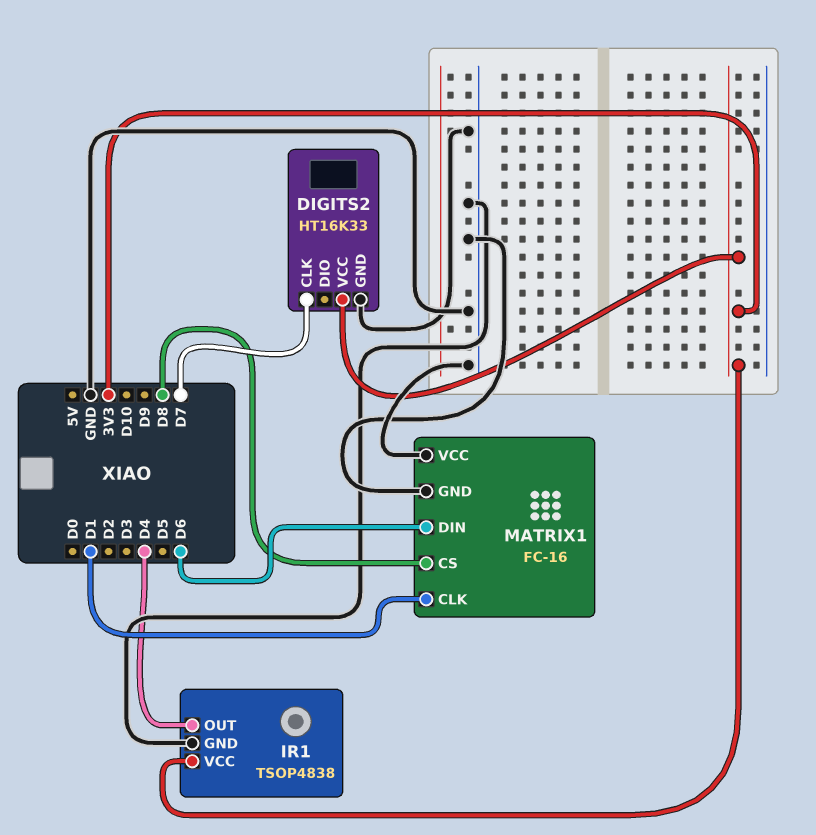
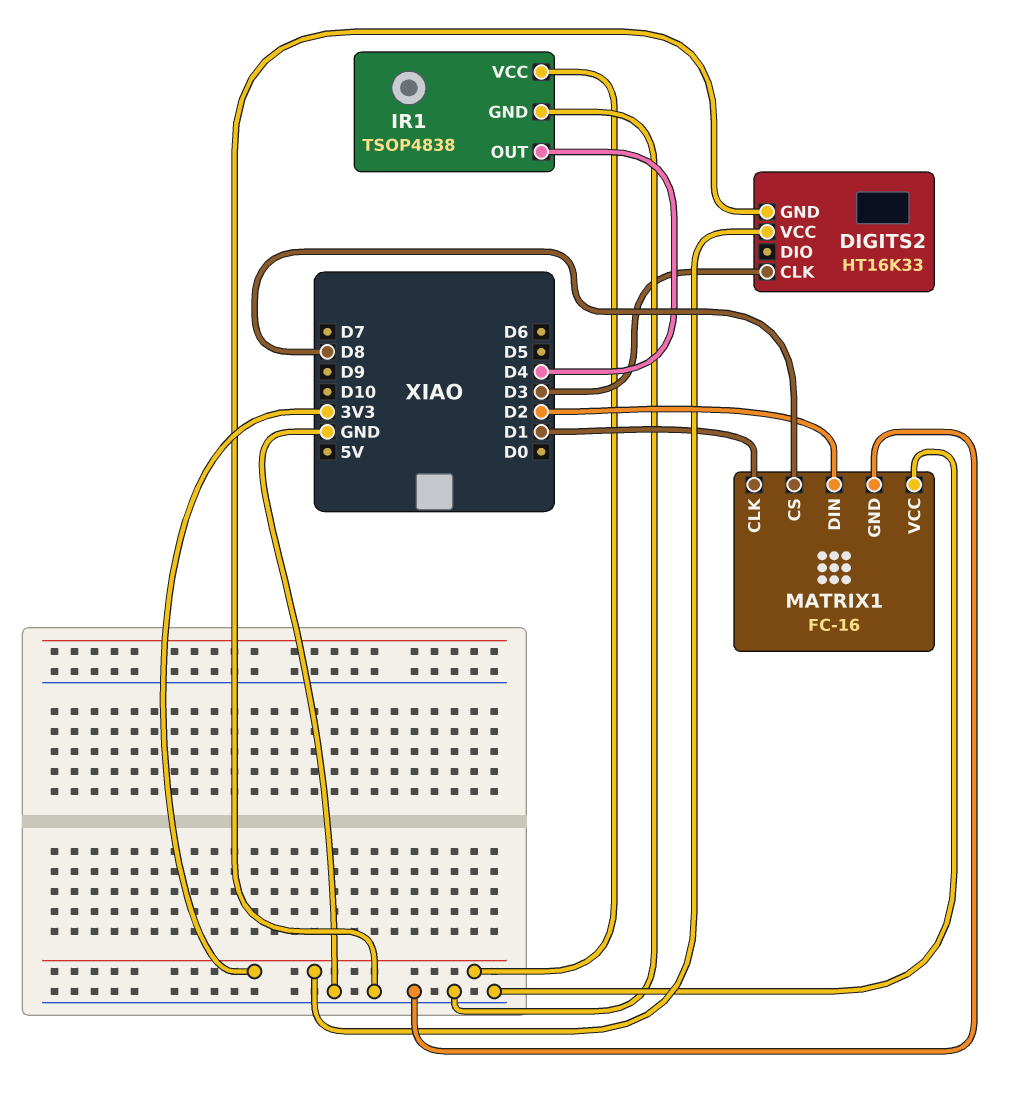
DIGITS2 pin CLK: D7 -> D3
MATRIX1 pin DIN: D6 -> D2

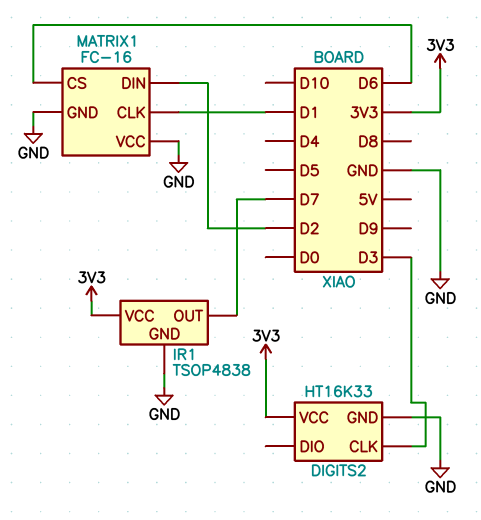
IR1 pin OUT: D4 -> D7
MATRIX1 pin CS: D8 -> D6

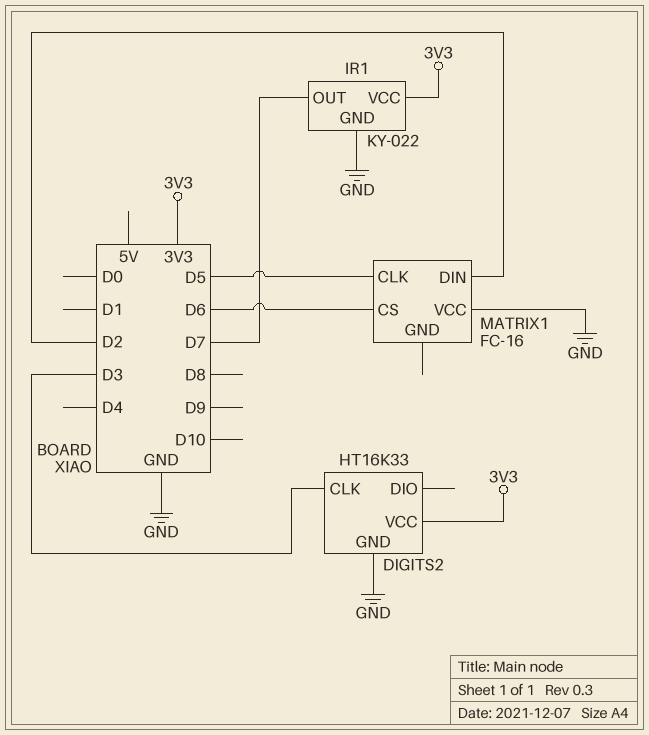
IR1: TSOP4838 -> KY-022
MATRIX1 pin CLK: D1 -> D5
MATRIX1 pin GND: GND -> none

